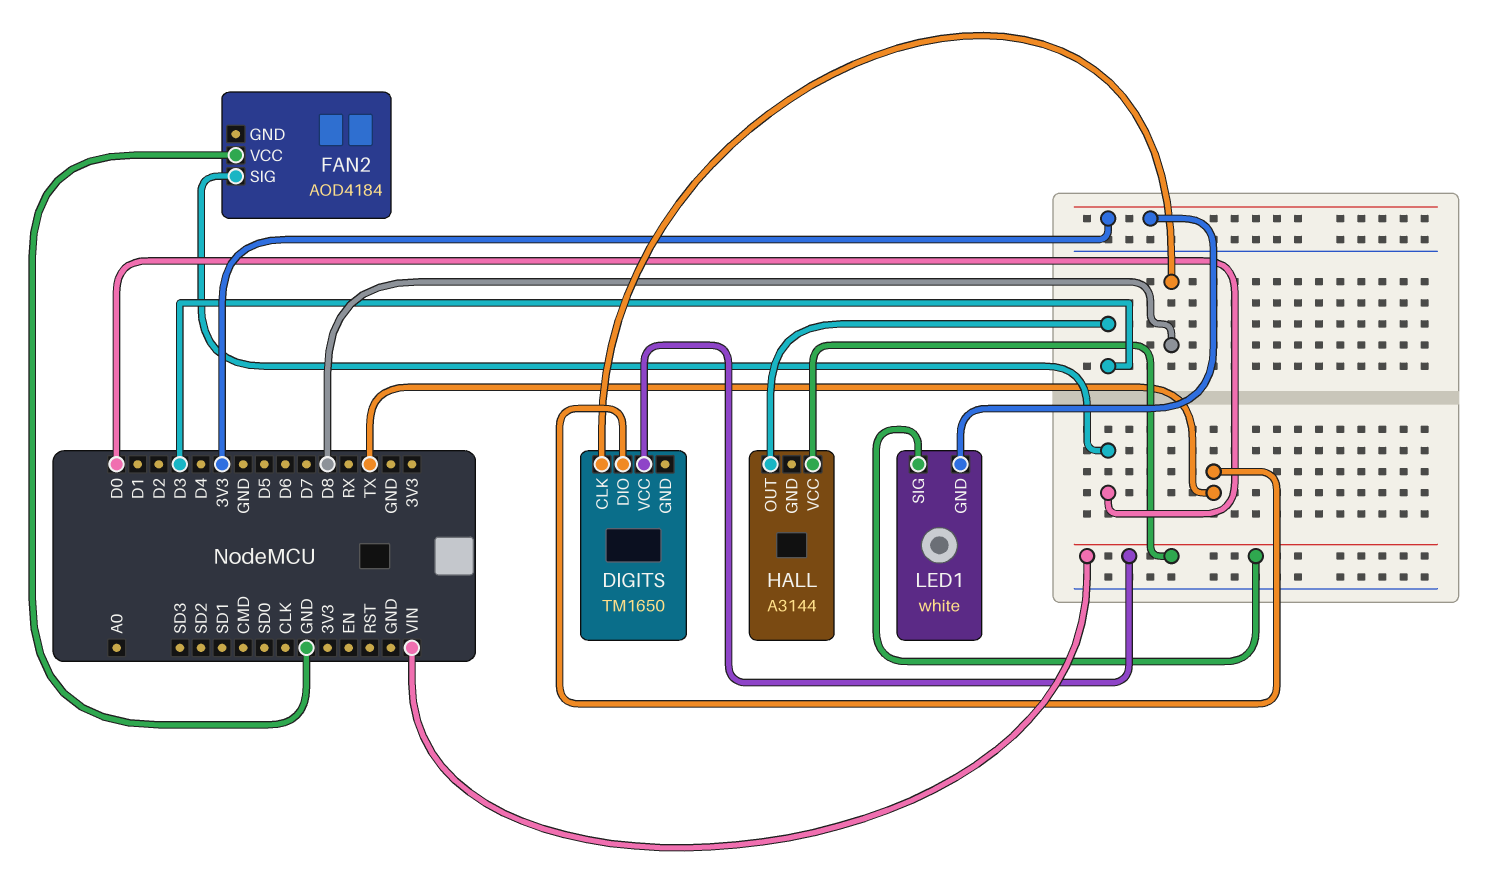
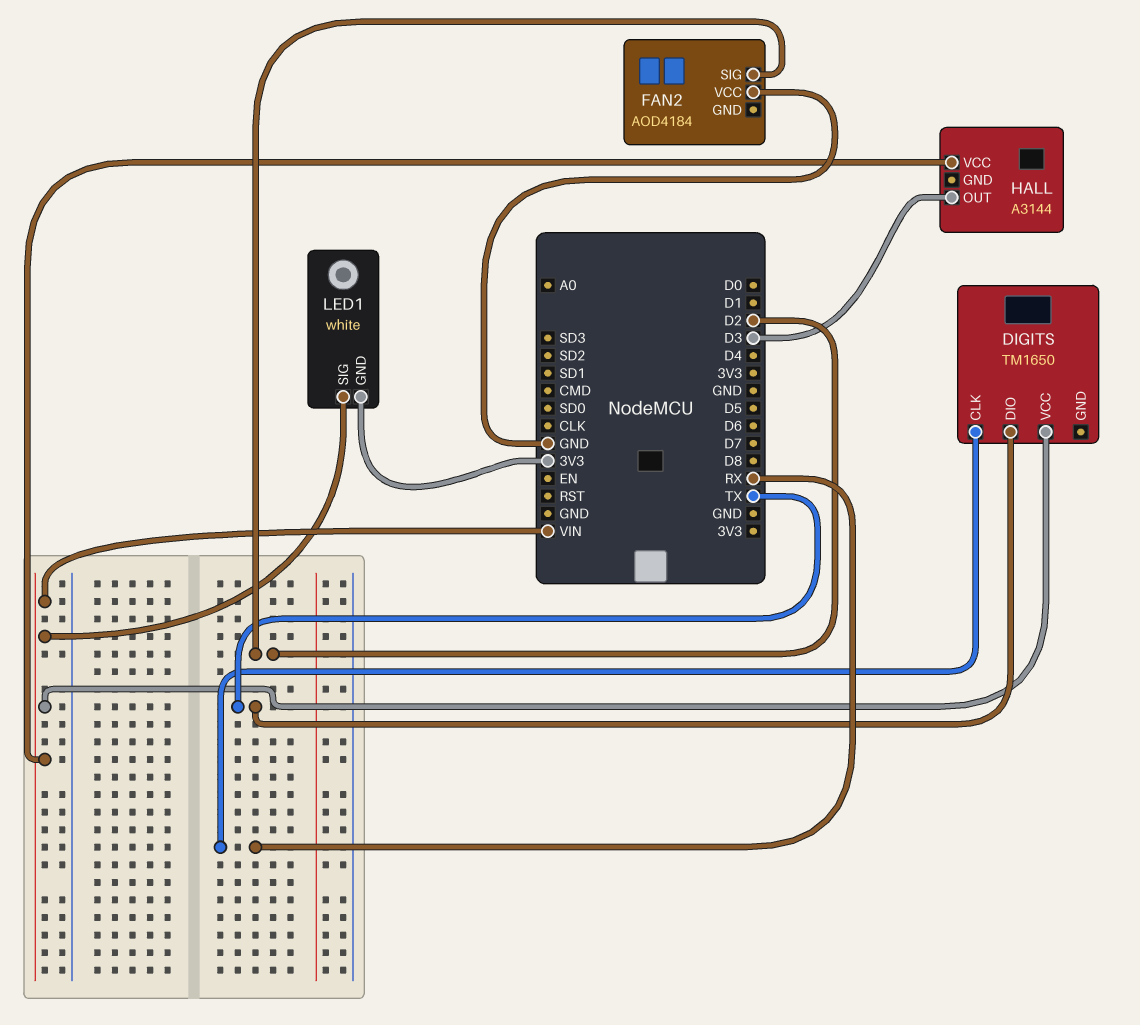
DIGITS pin CLK: D8 -> RX
FAN2 pin SIG: D0 -> D2

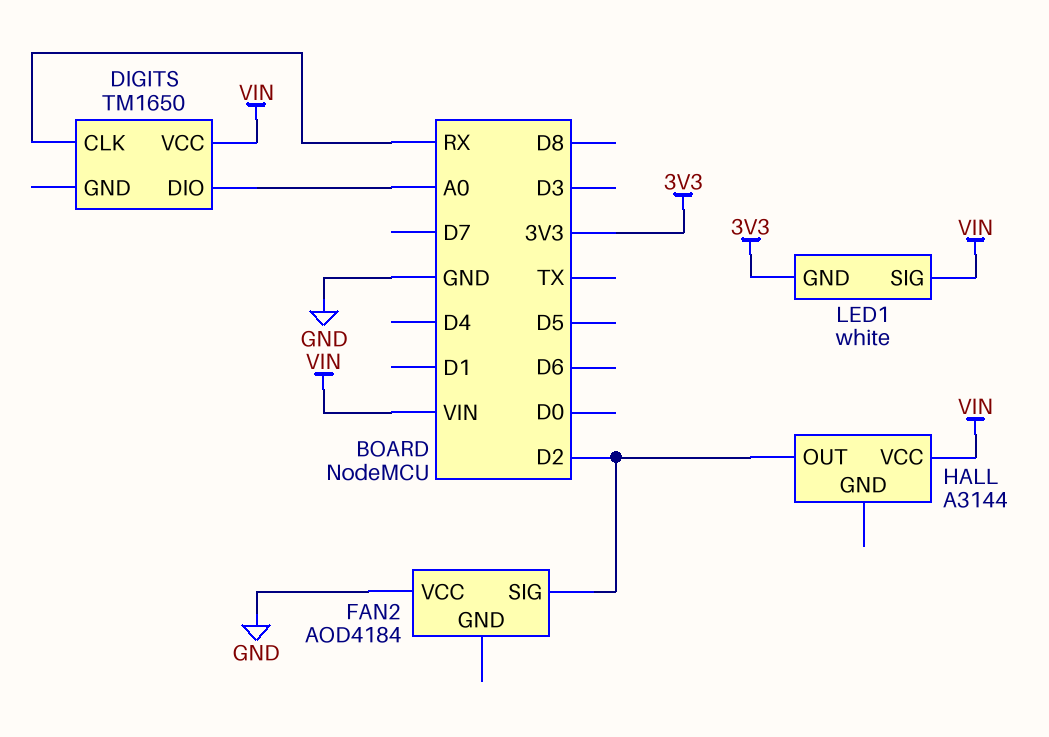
DIGITS pin DIO: TX -> A0
HALL pin OUT: D3 -> D2

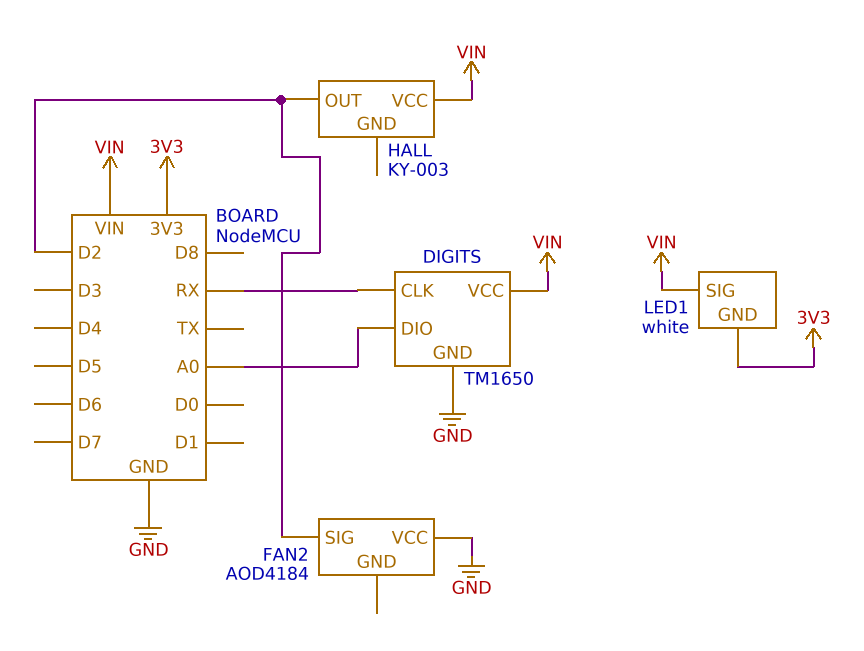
DIGITS pin GND: none -> GND
HALL: A3144 -> KY-003

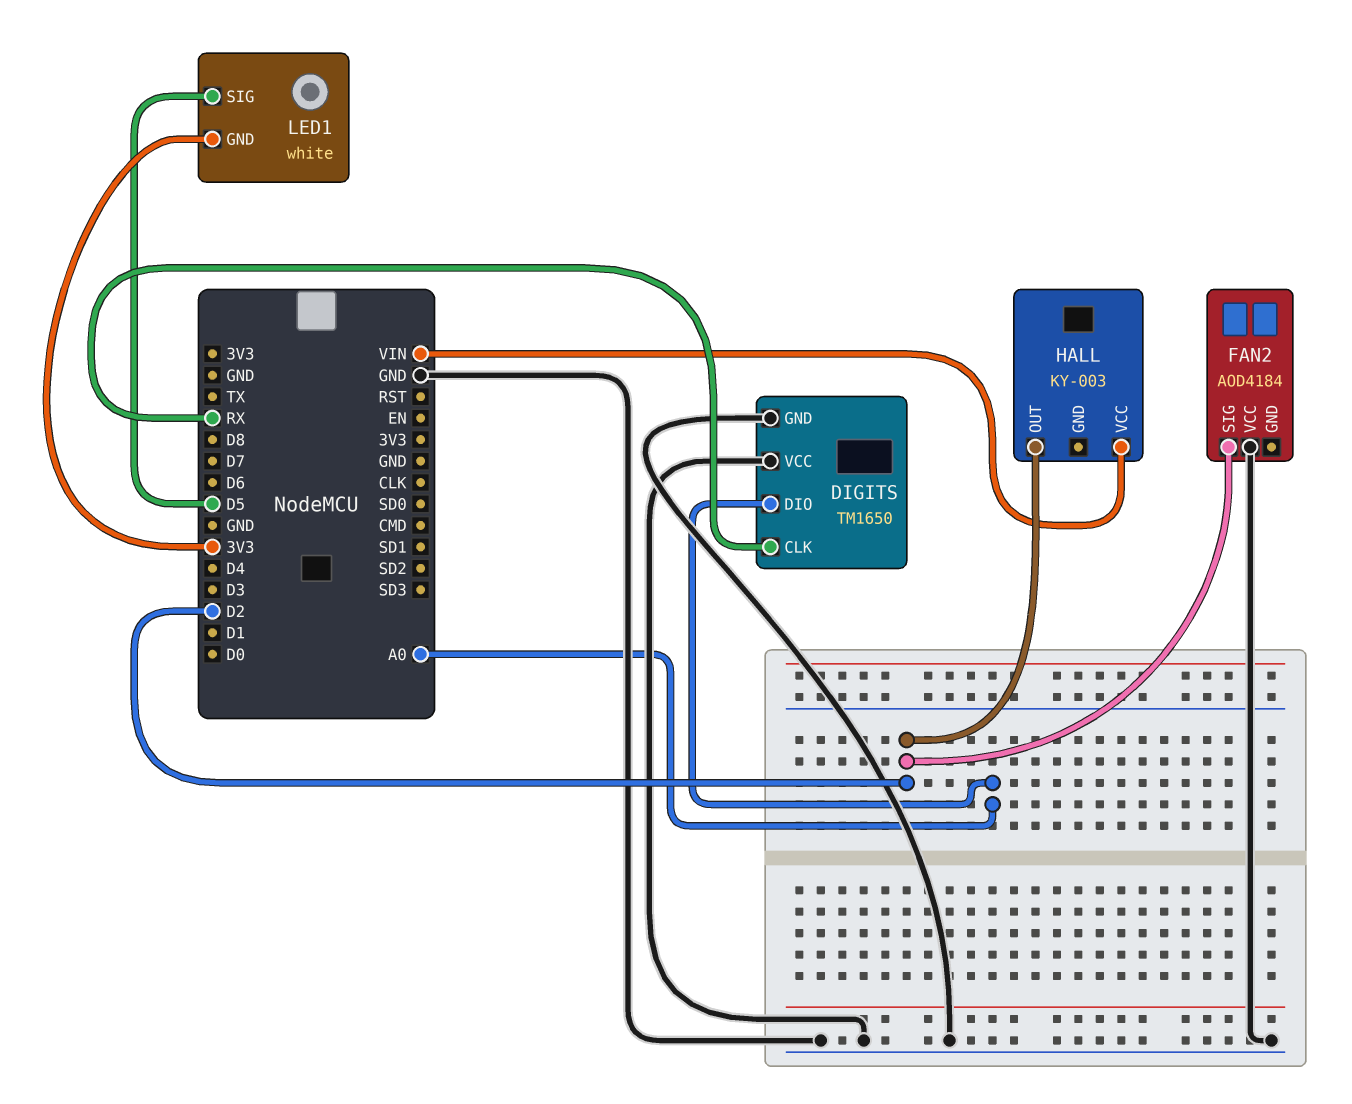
DIGITS pin VCC: VIN -> GND
LED1 pin SIG: VIN -> D5

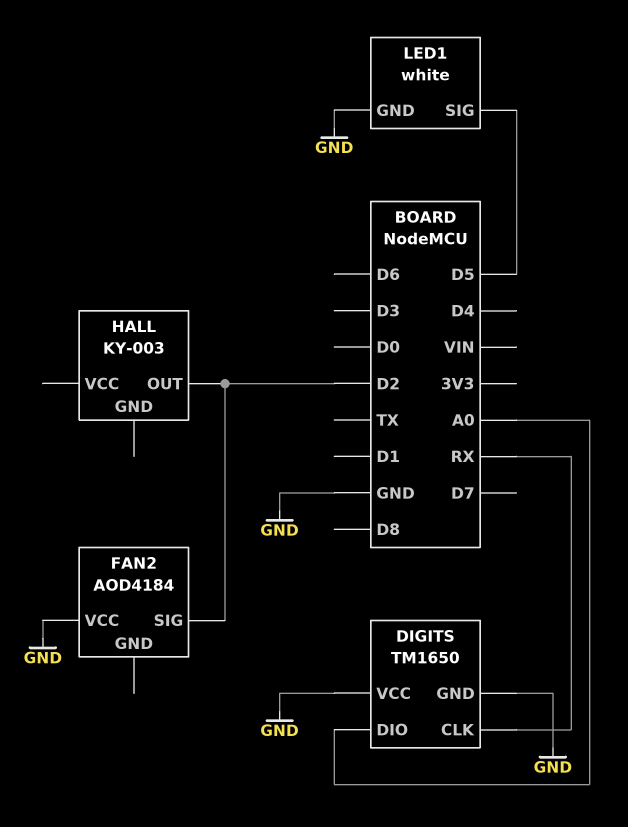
HALL pin VCC: VIN -> none
LED1 pin GND: 3V3 -> GND

